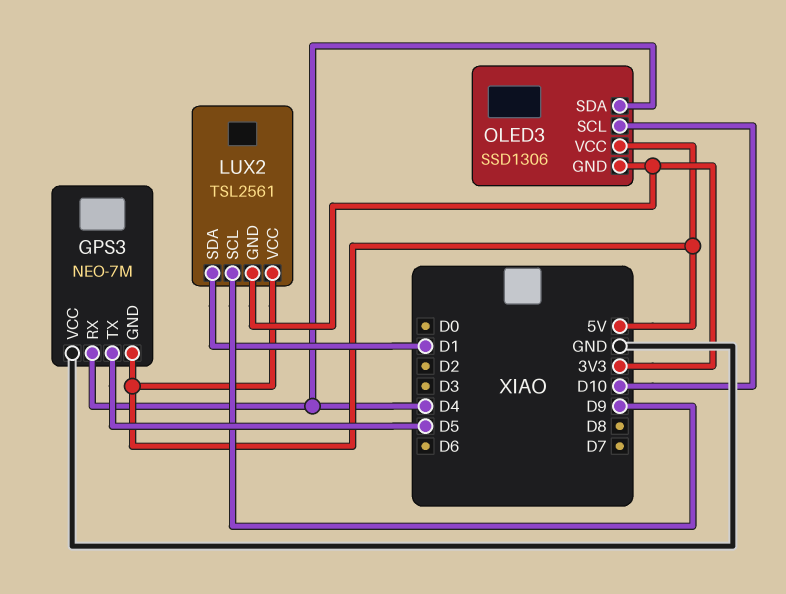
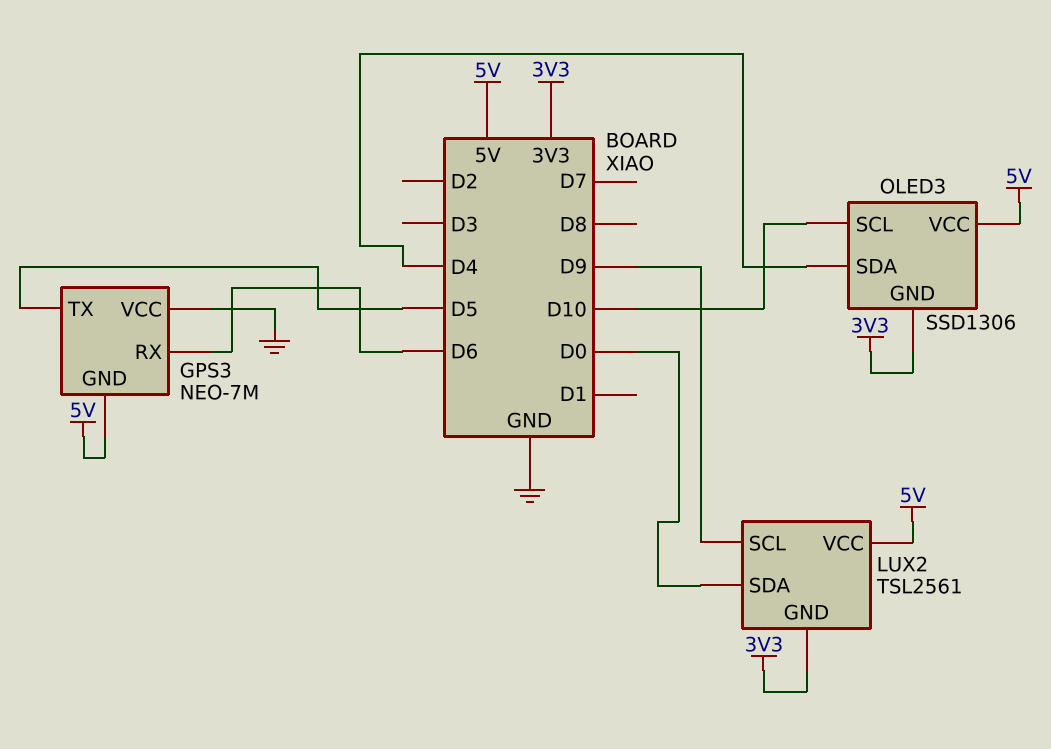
GPS3 pin RX: D4 -> D6
LUX2 pin SDA: D1 -> D0

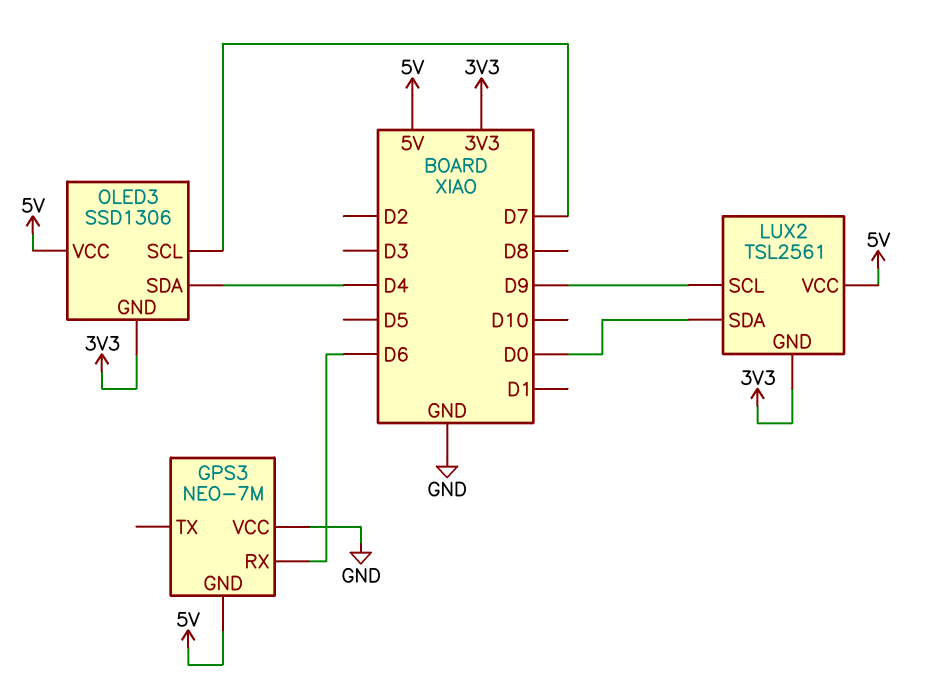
GPS3 pin TX: D5 -> none
OLED3 pin SCL: D10 -> D7

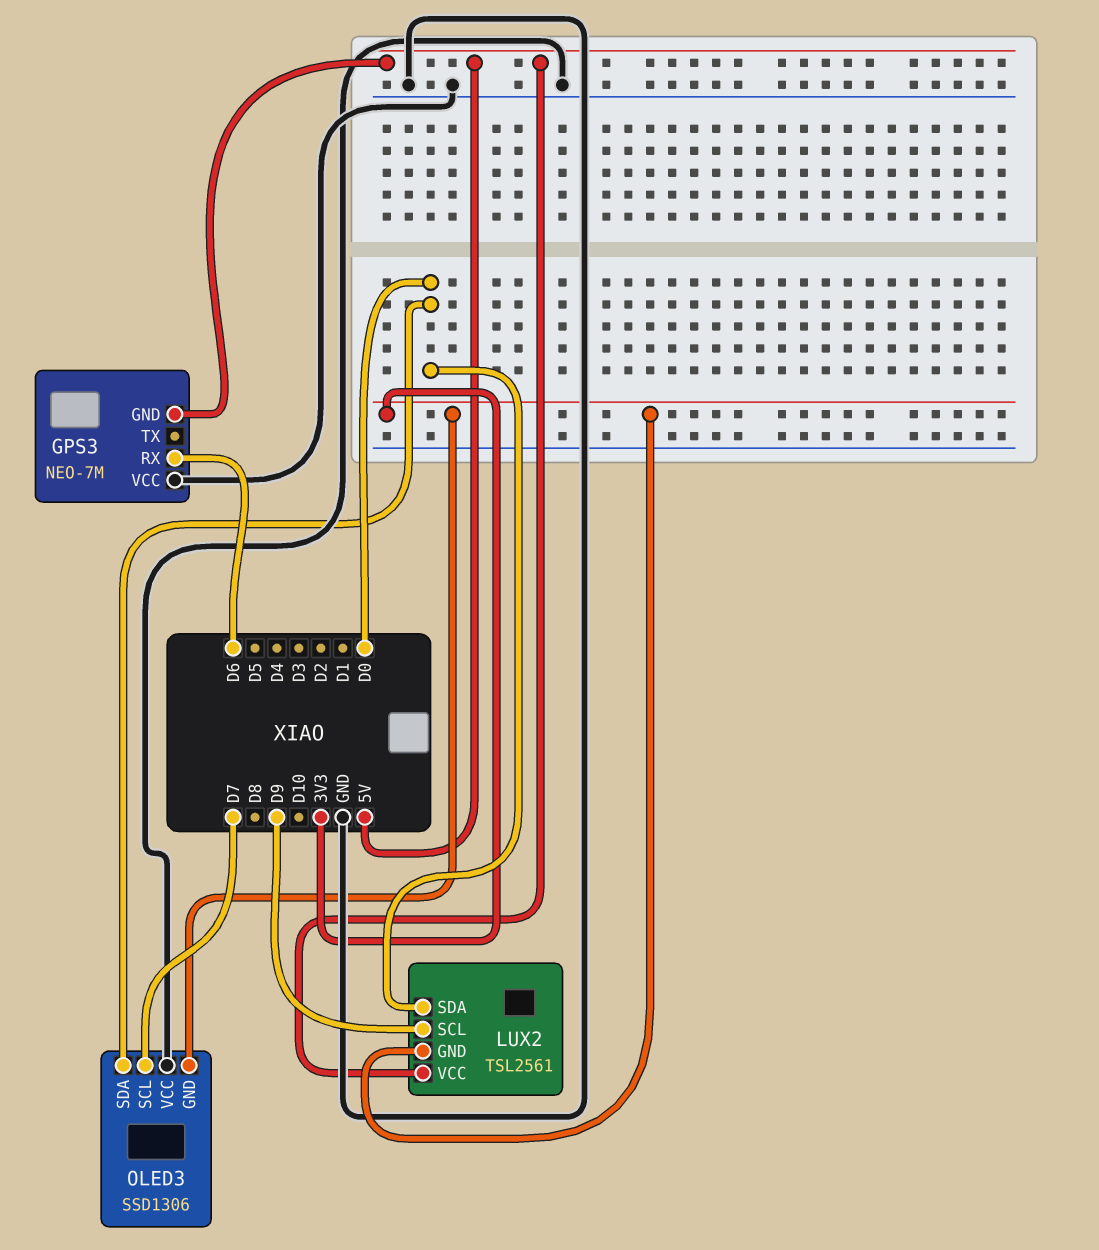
OLED3 pin SDA: D4 -> D0
OLED3 pin VCC: 5V -> GND

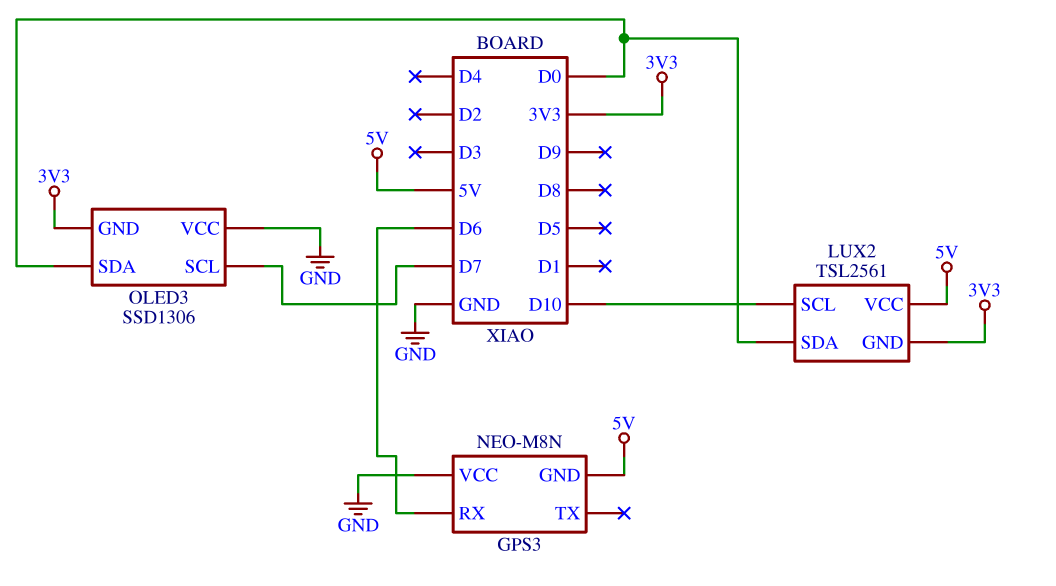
GPS3: NEO-7M -> NEO-M8N
LUX2 pin SCL: D9 -> D10

